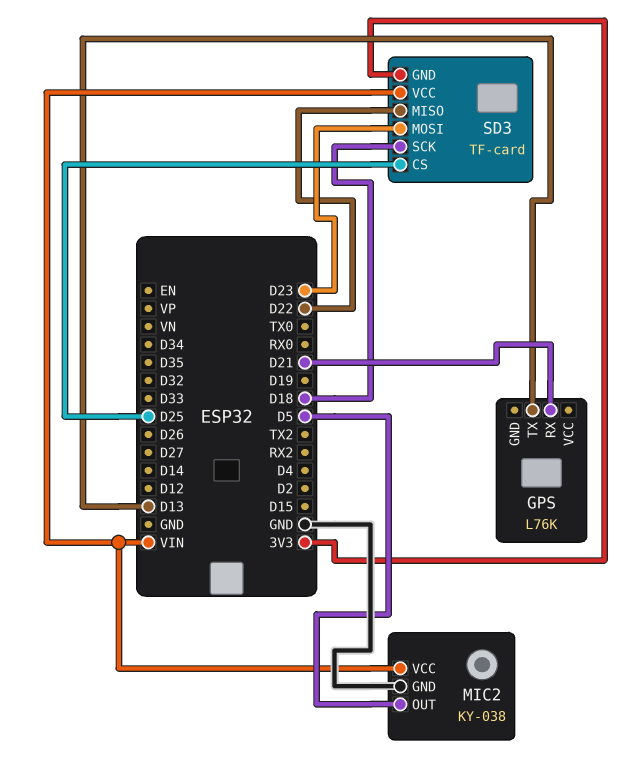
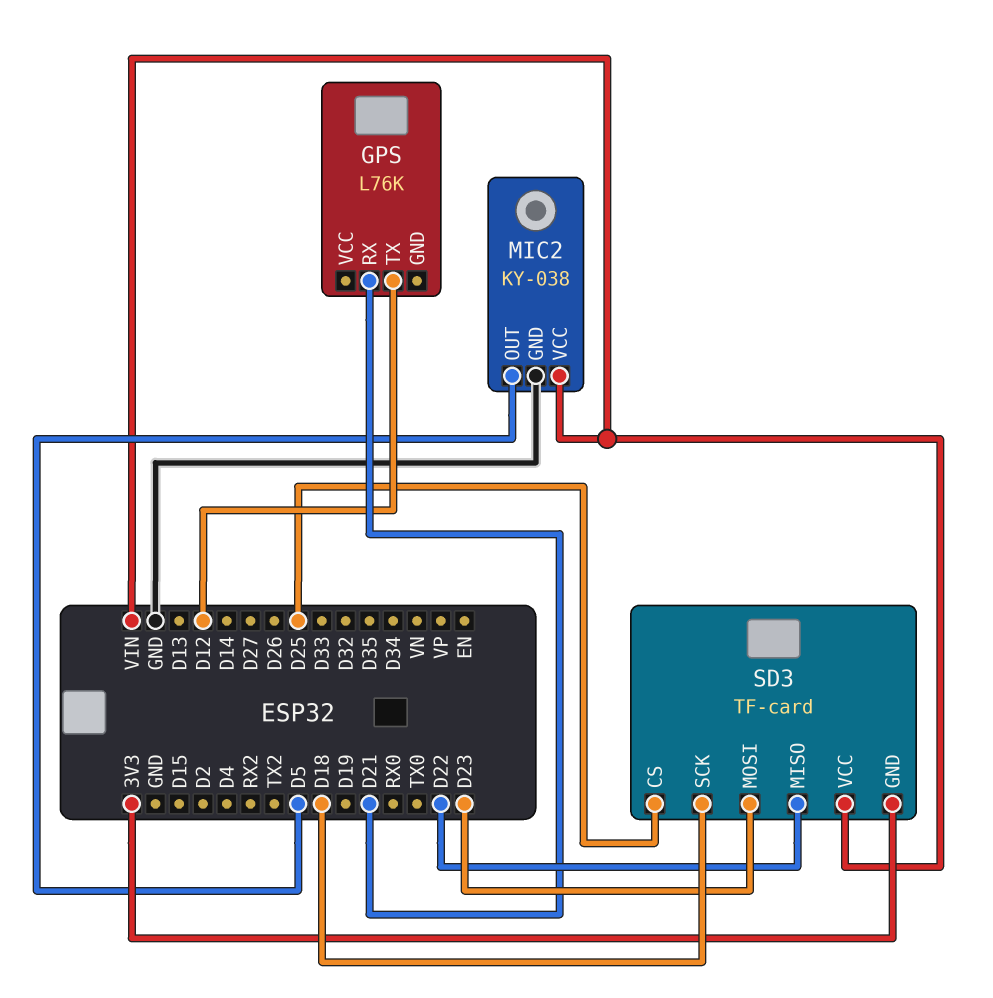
GPS pin TX: D13 -> D12

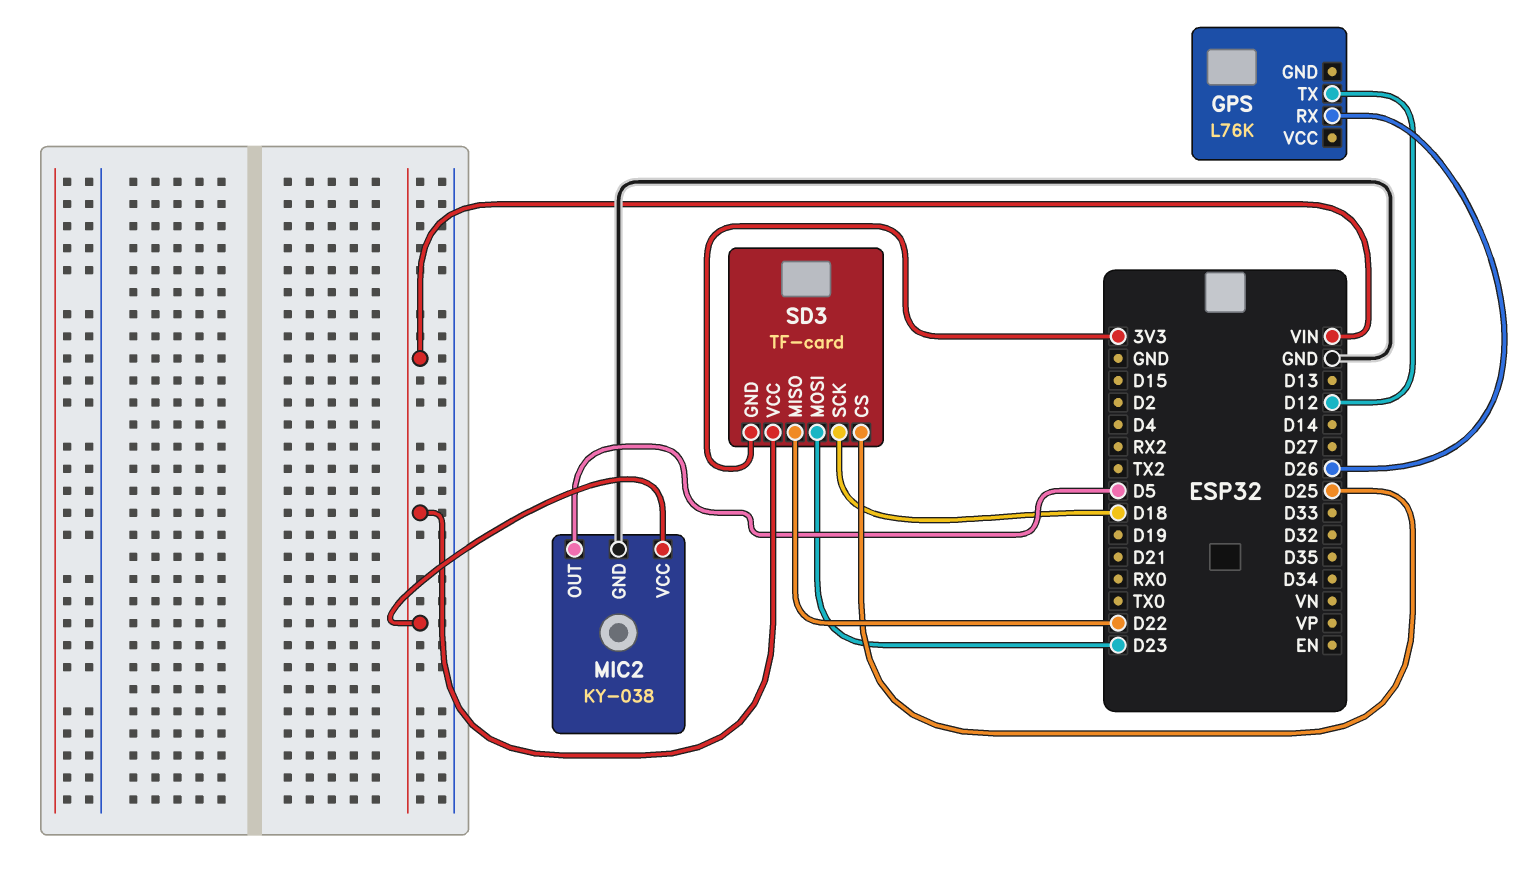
GPS pin RX: D21 -> D26

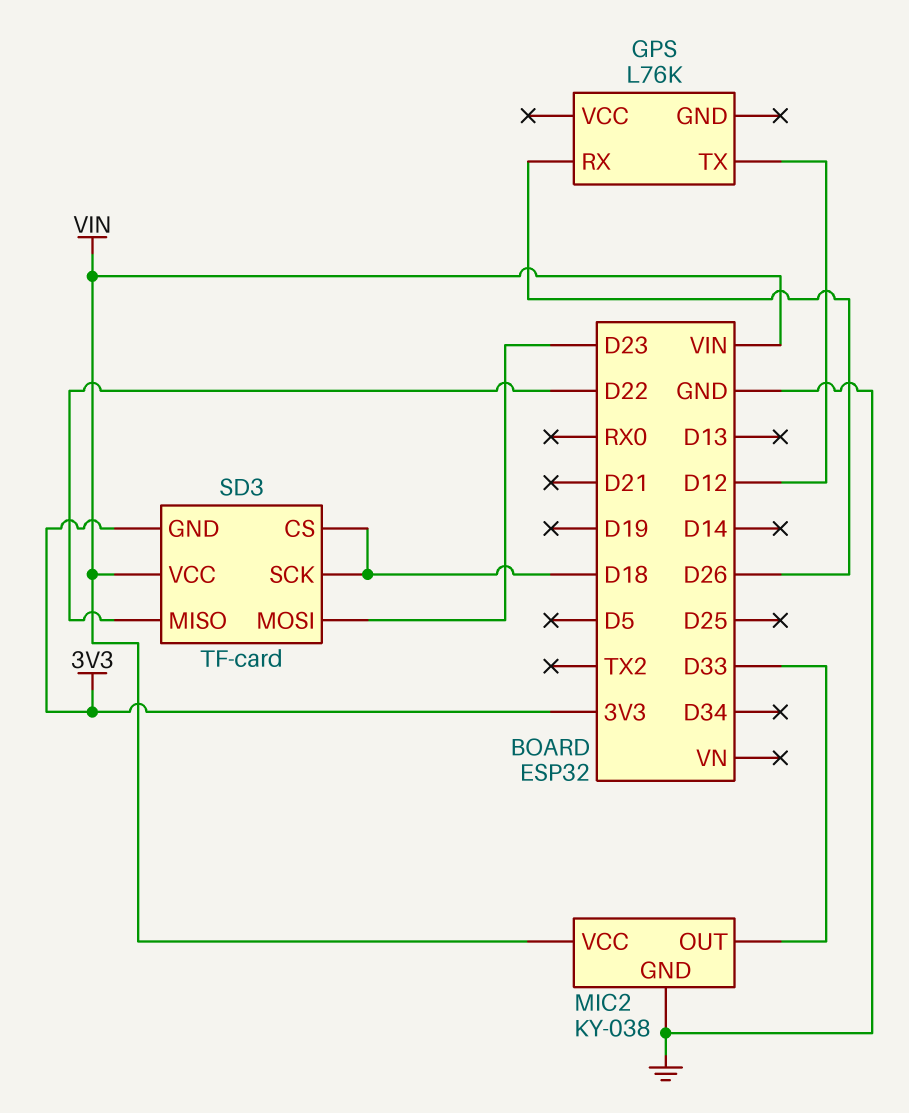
MIC2 pin OUT: D5 -> D33
SD3 pin CS: D25 -> D18

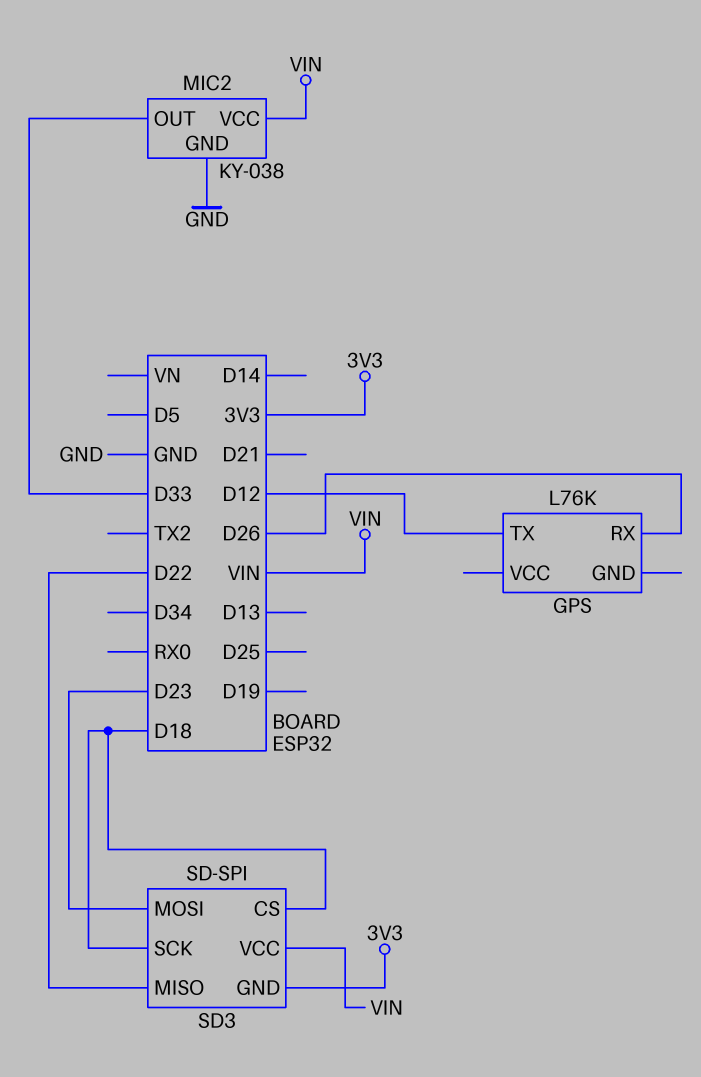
SD3: TF-card -> SD-SPI

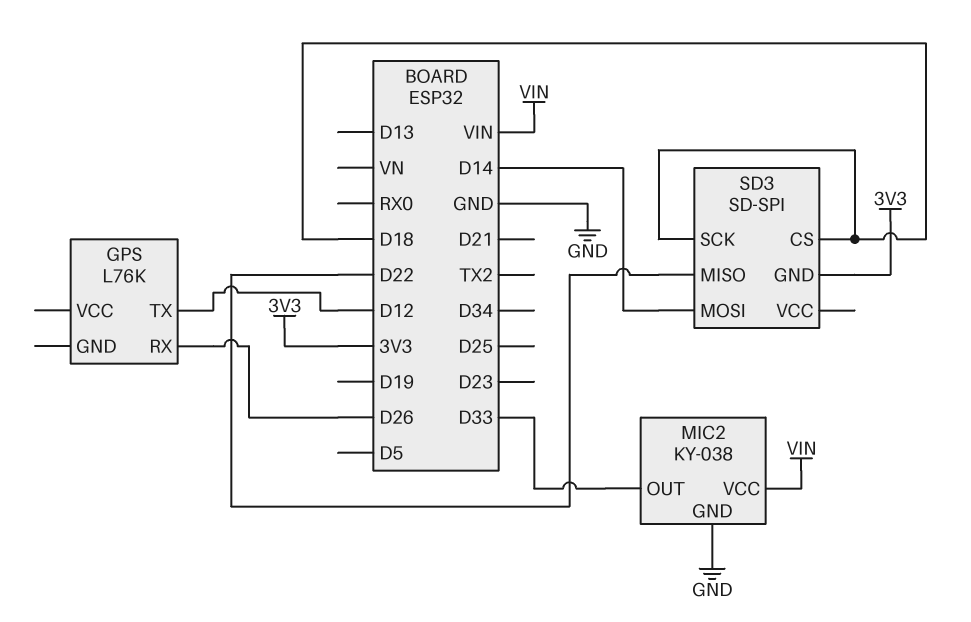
SD3 pin MOSI: D23 -> D14
SD3 pin VCC: VIN -> none

